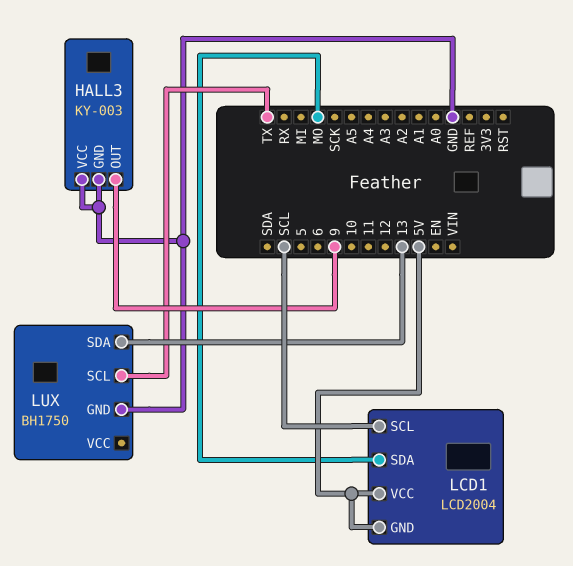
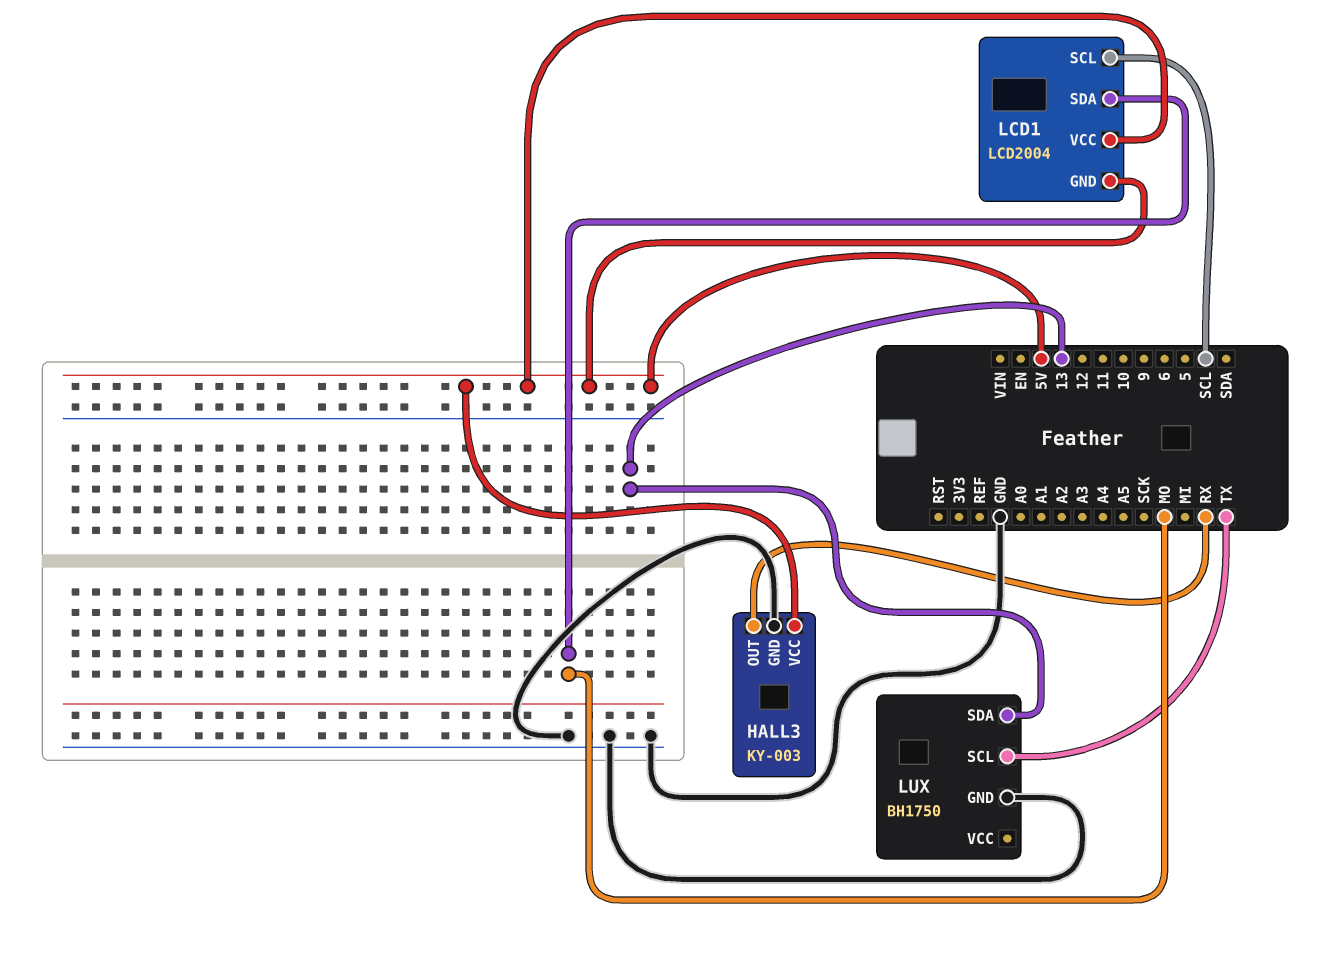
HALL3 pin OUT: 9 -> RX
HALL3 pin VCC: GND -> 5V

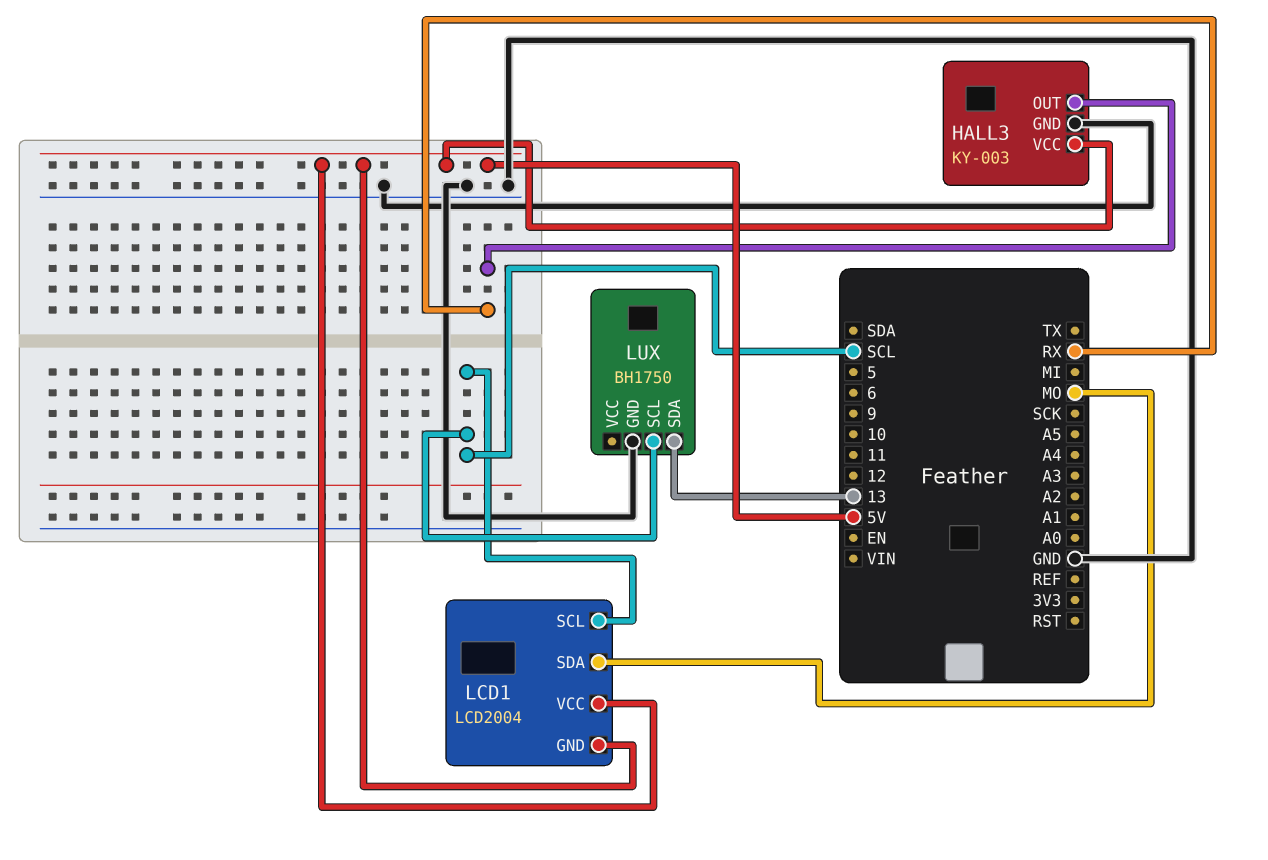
LUX pin SCL: TX -> SCL

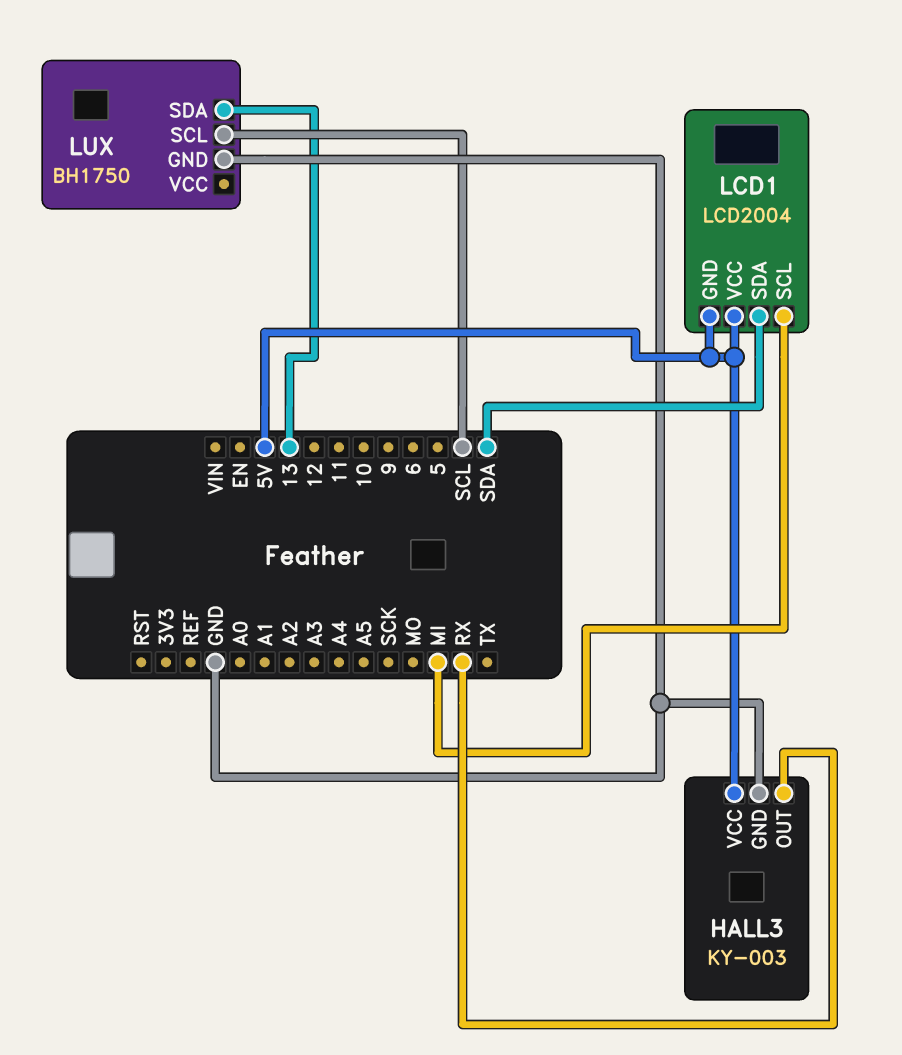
LCD1 pin SCL: SCL -> MI
LCD1 pin SDA: MO -> SDA

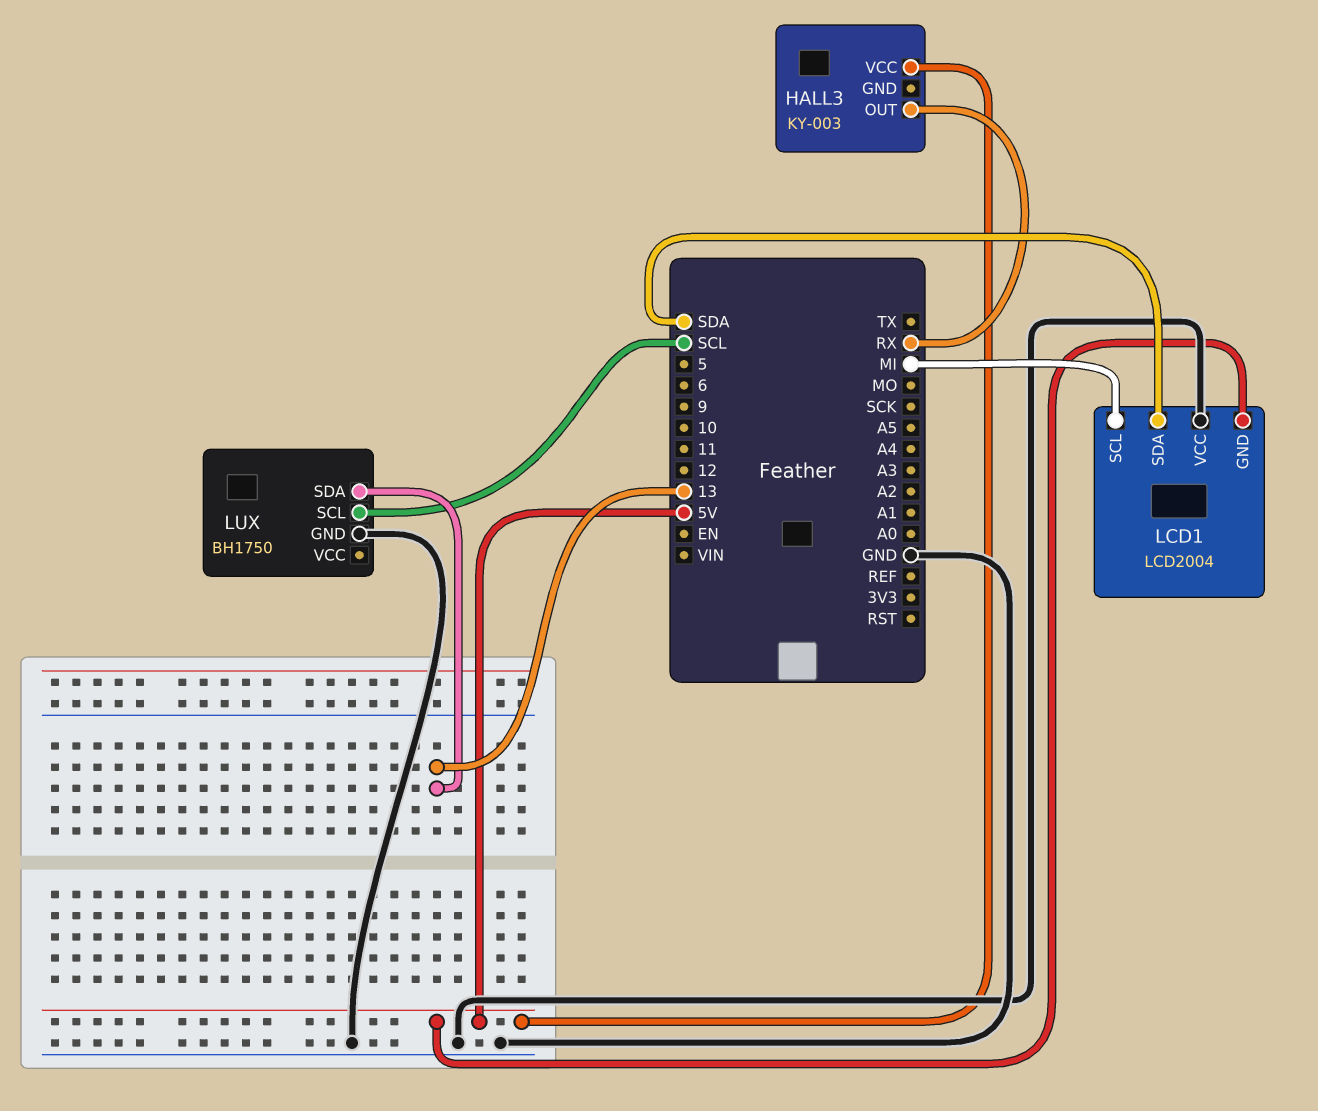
HALL3 pin GND: GND -> none
LCD1 pin VCC: 5V -> GND

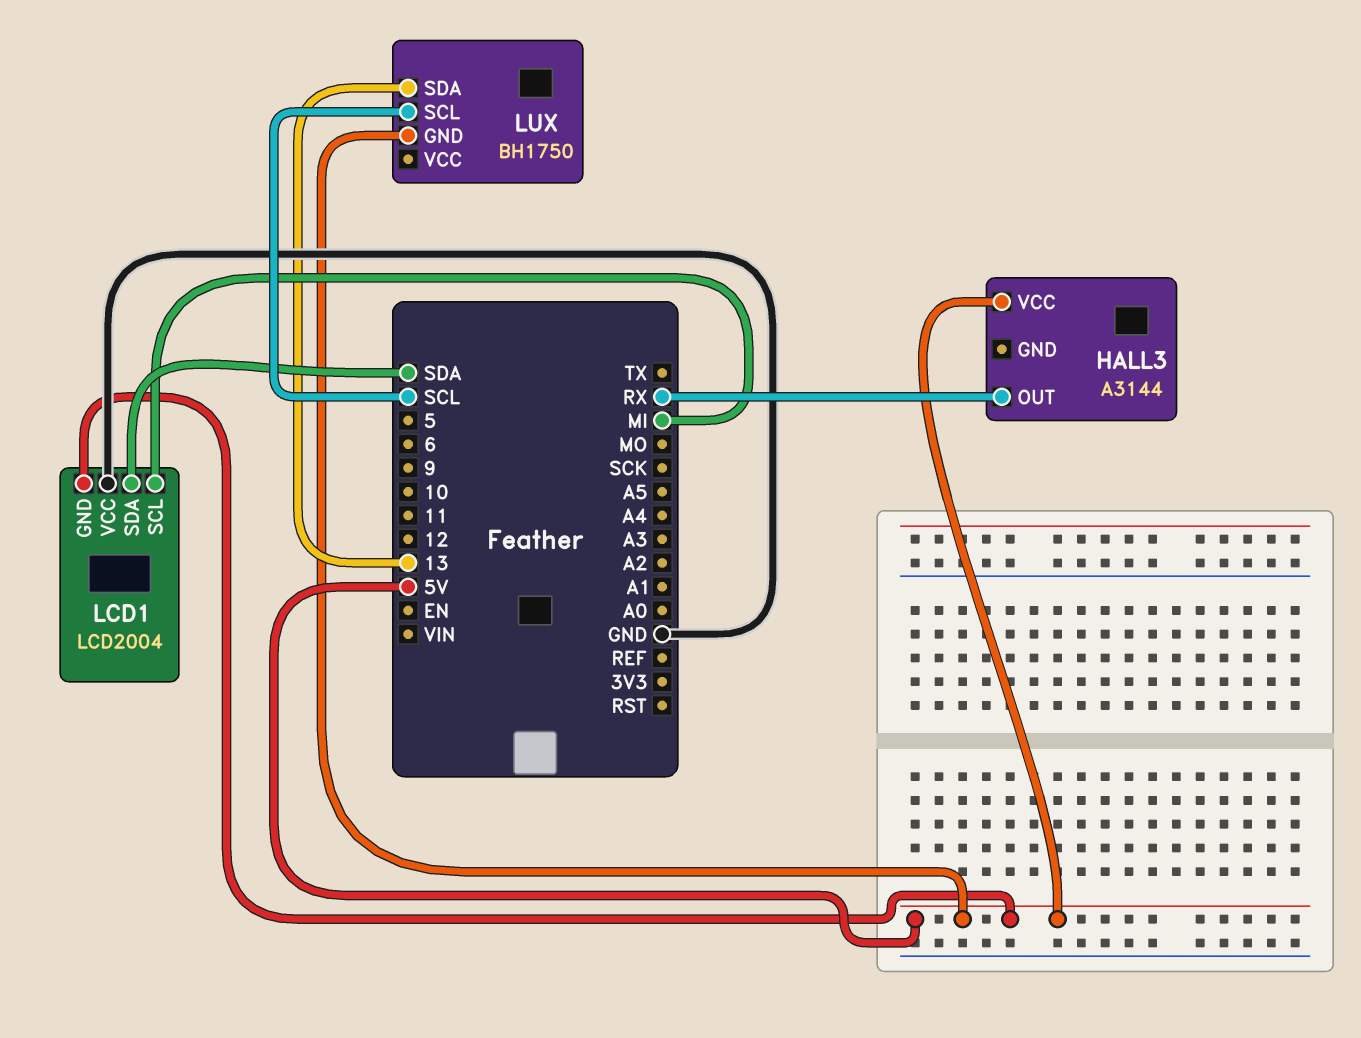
HALL3: KY-003 -> A3144
LUX pin GND: GND -> 5V

